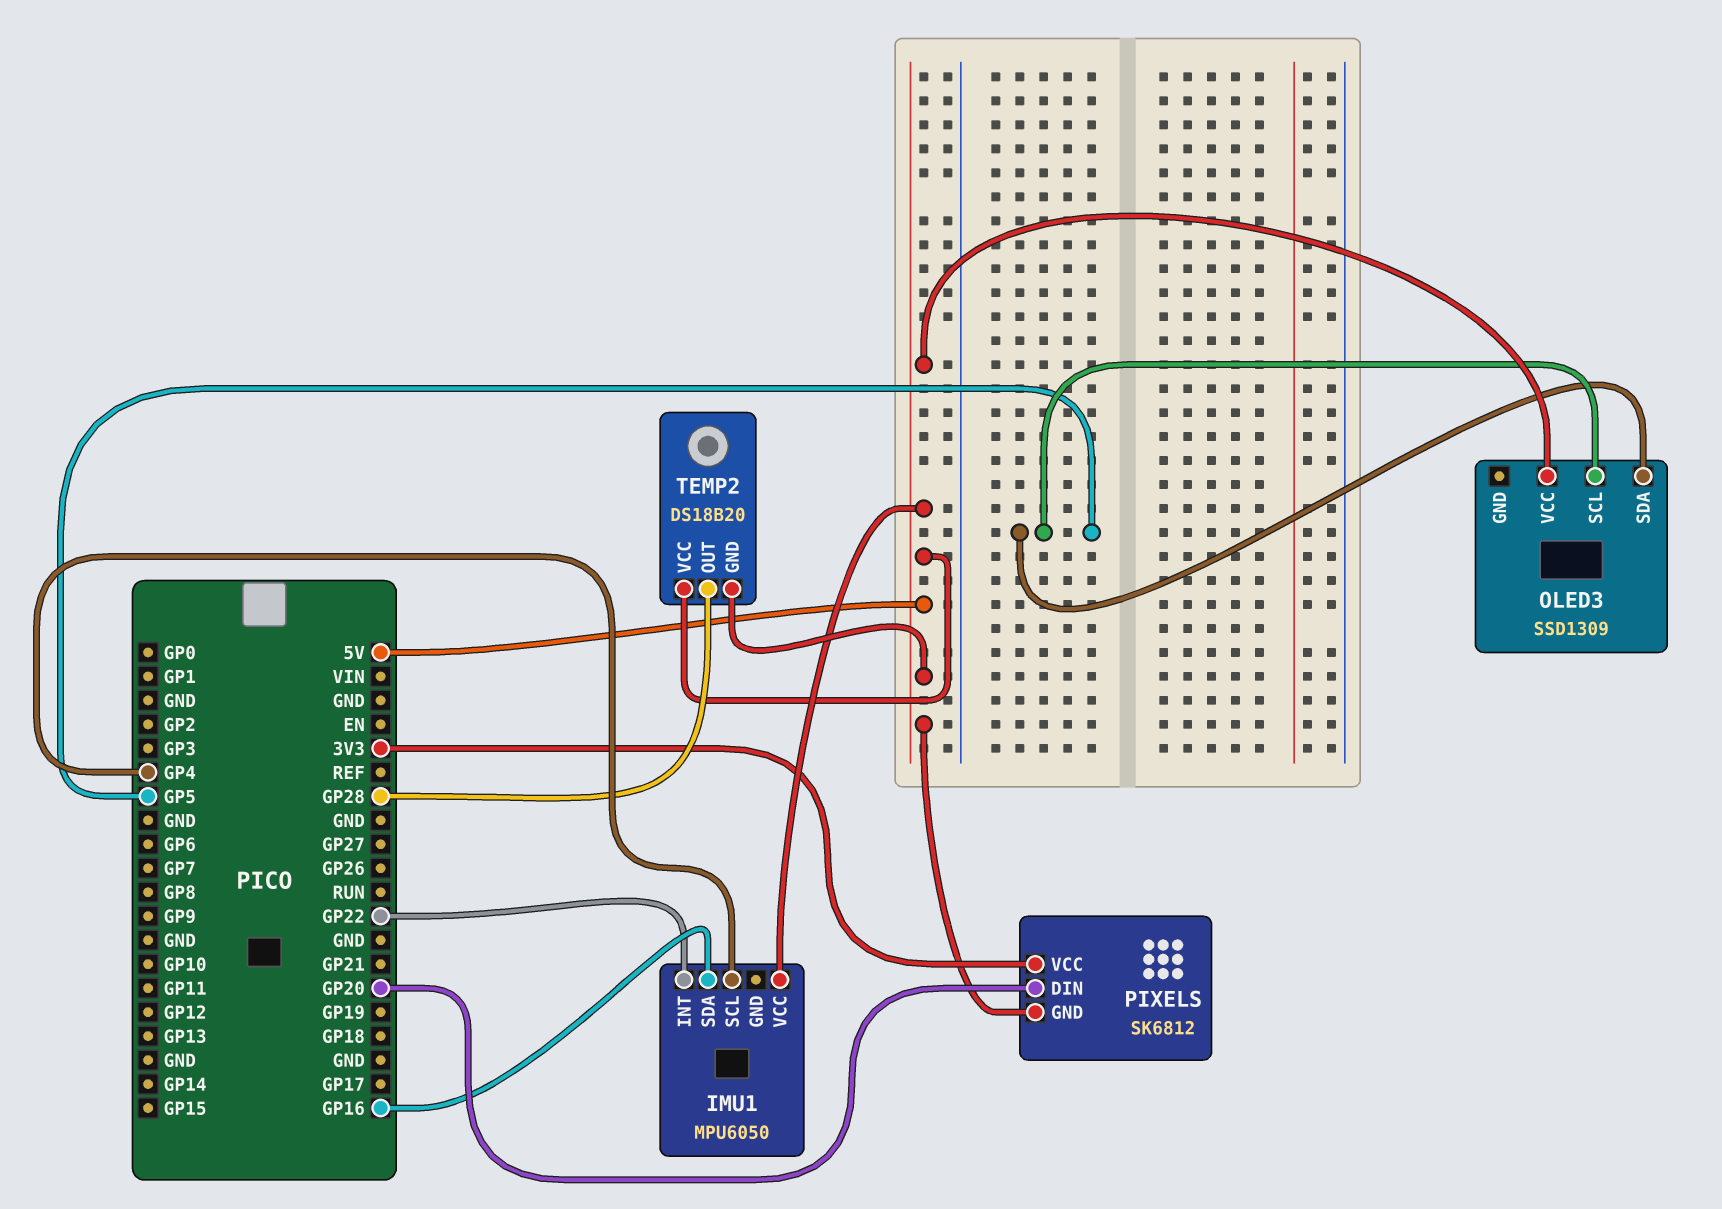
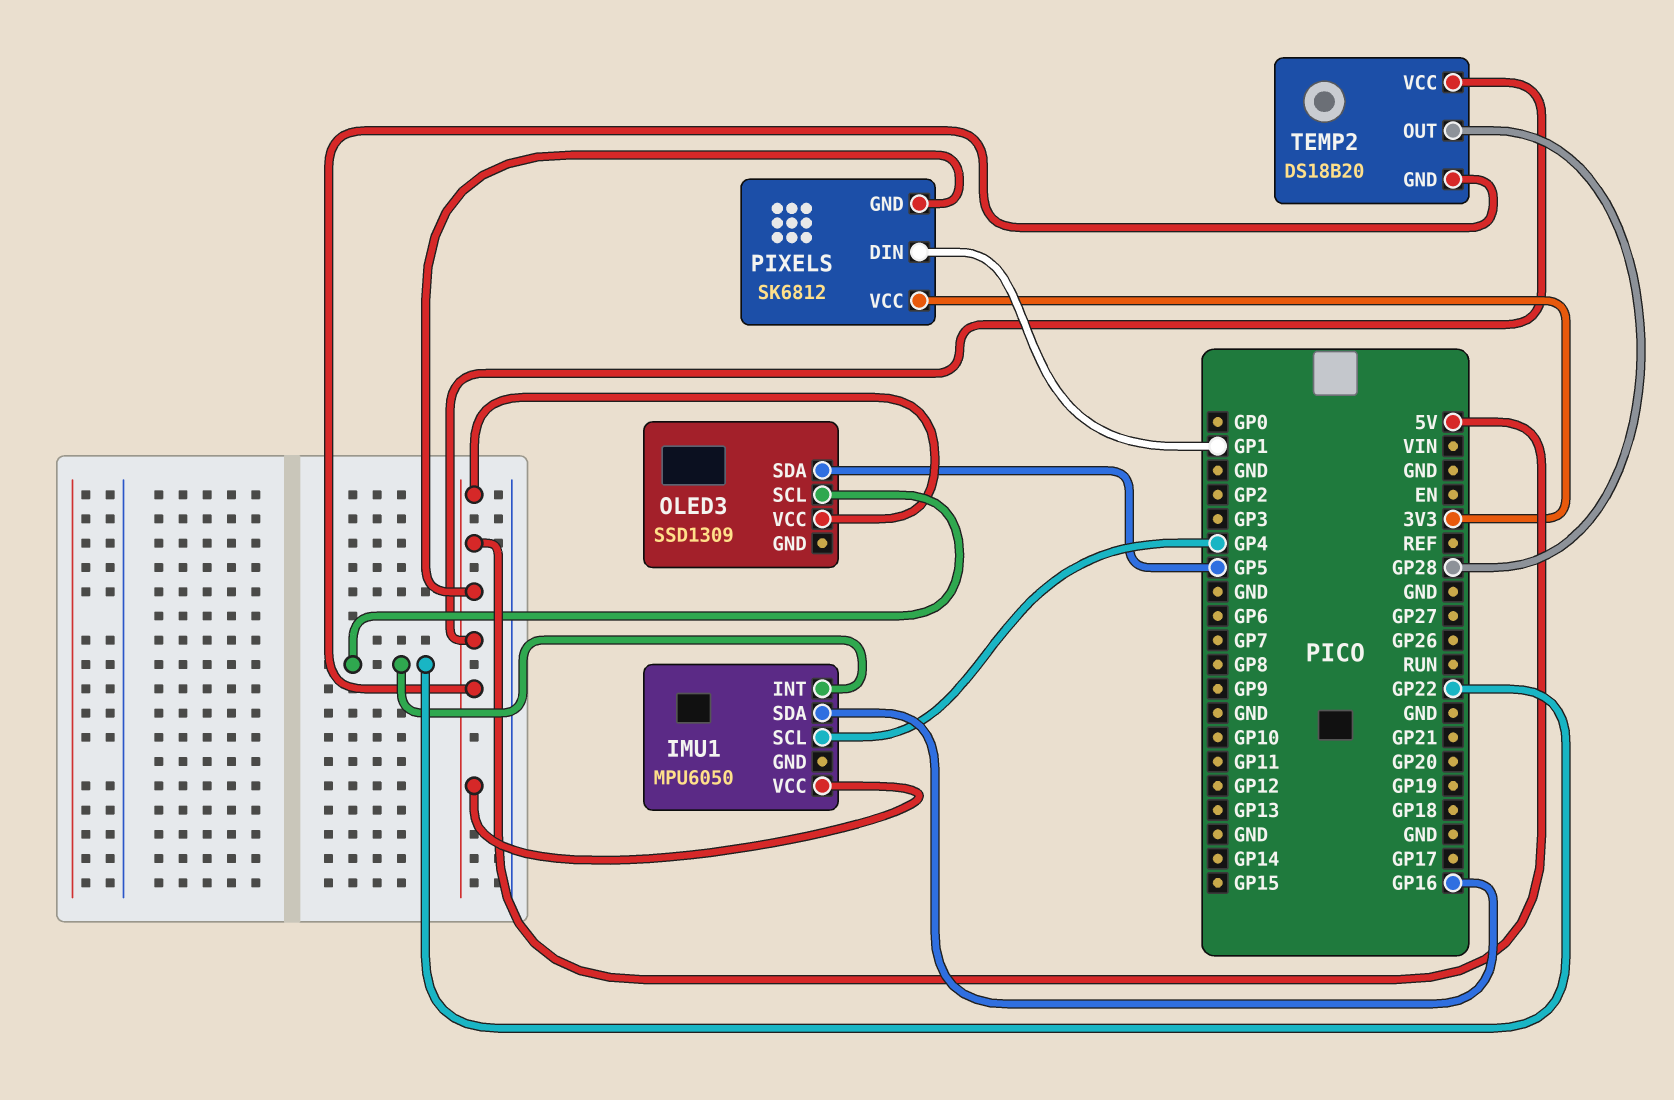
OLED3 pin SCL: GP5 -> GP22
PIXELS pin DIN: GP20 -> GP1

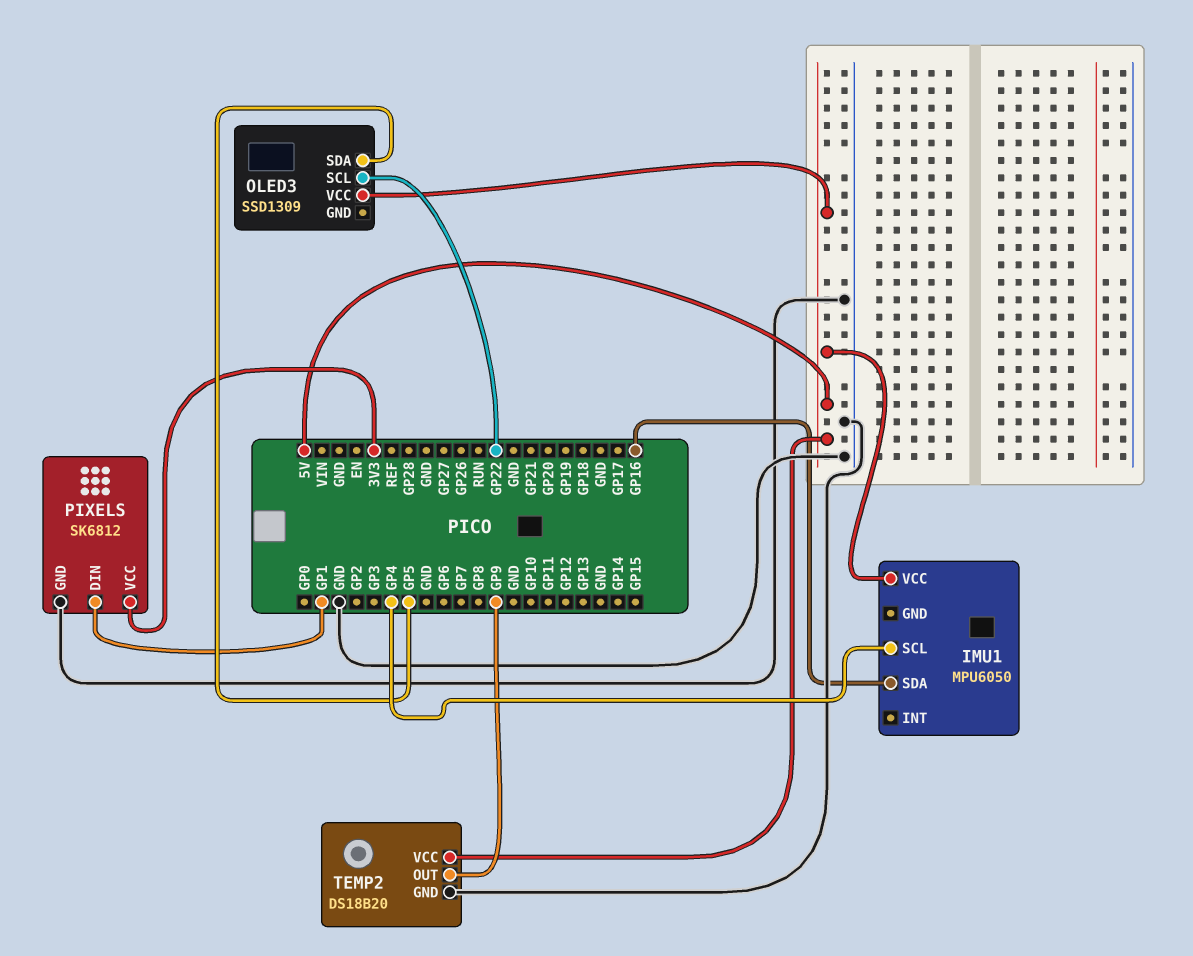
IMU1 pin INT: GP22 -> none
PIXELS pin GND: 5V -> GND
TEMP2 pin GND: 5V -> GND
TEMP2 pin OUT: GP28 -> GP9

